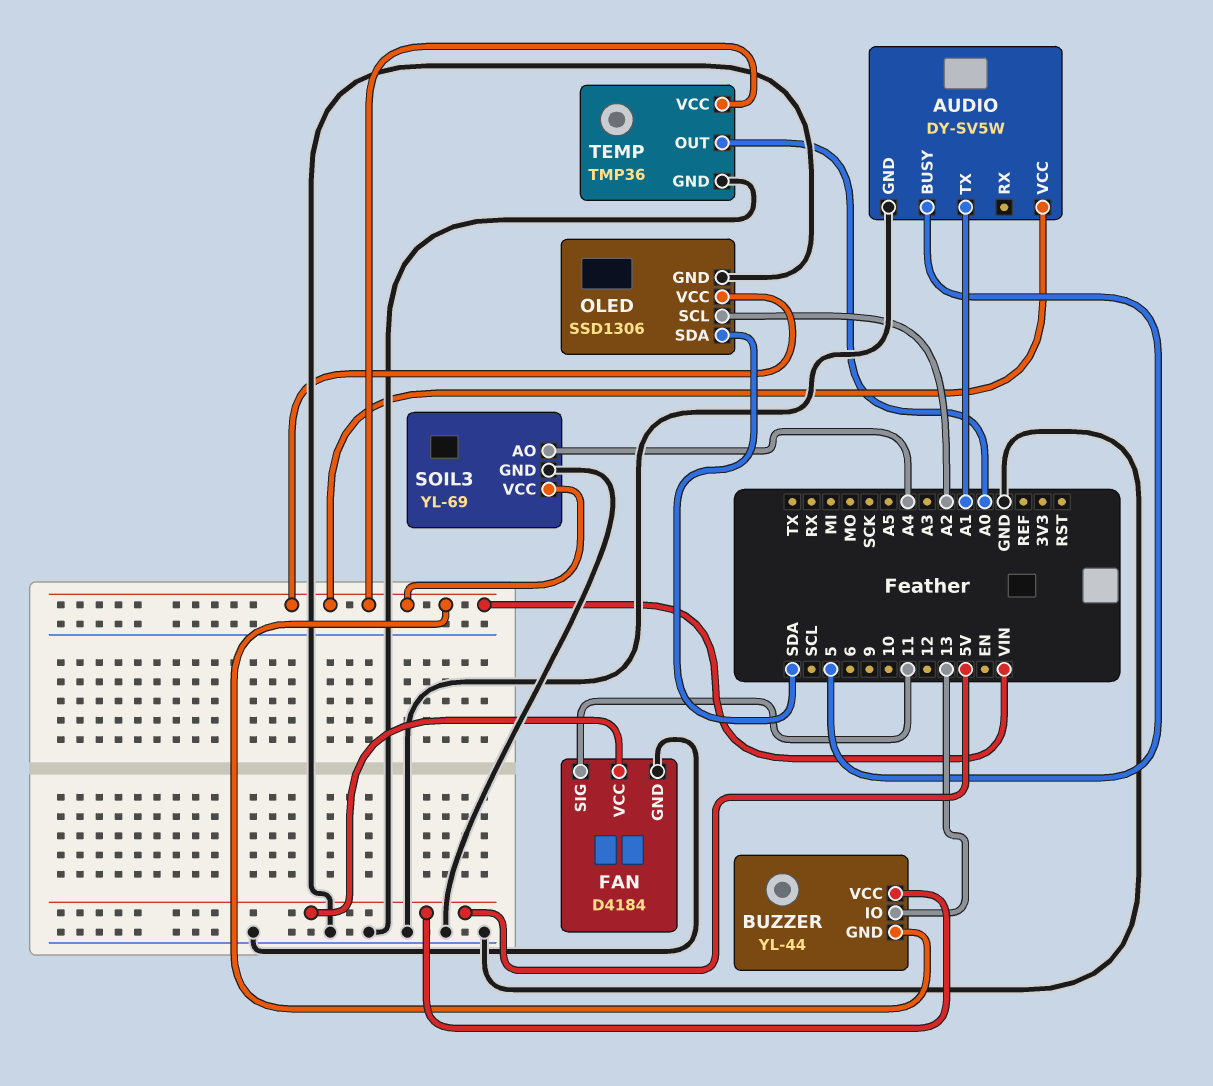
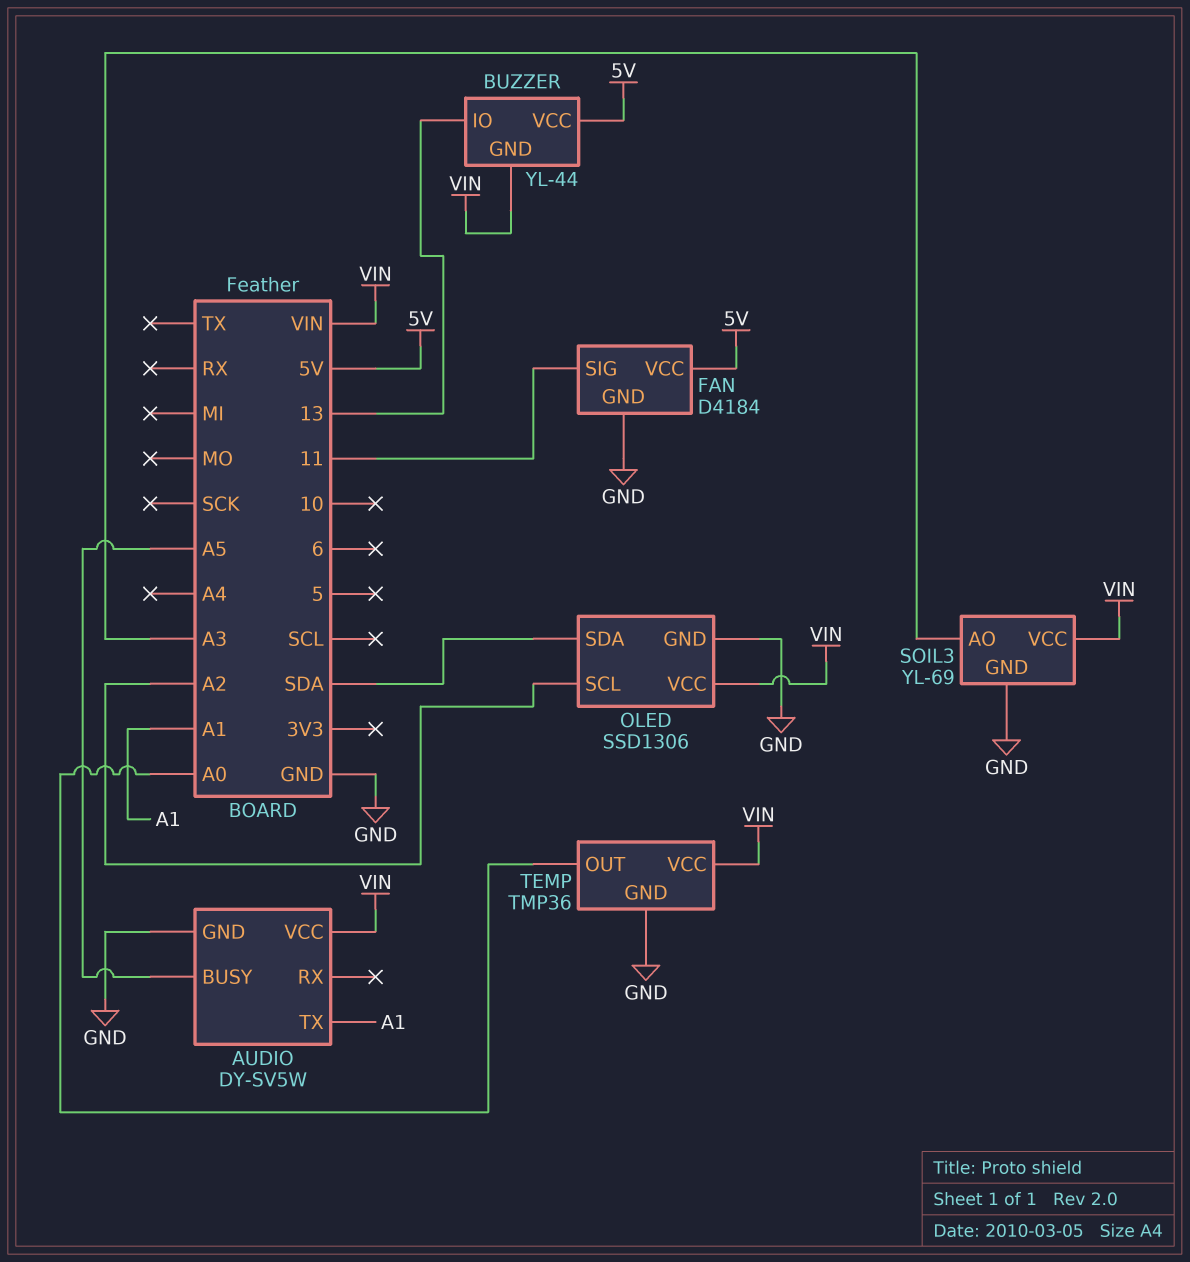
AUDIO pin BUSY: 5 -> A5
SOIL3 pin AO: A4 -> A3

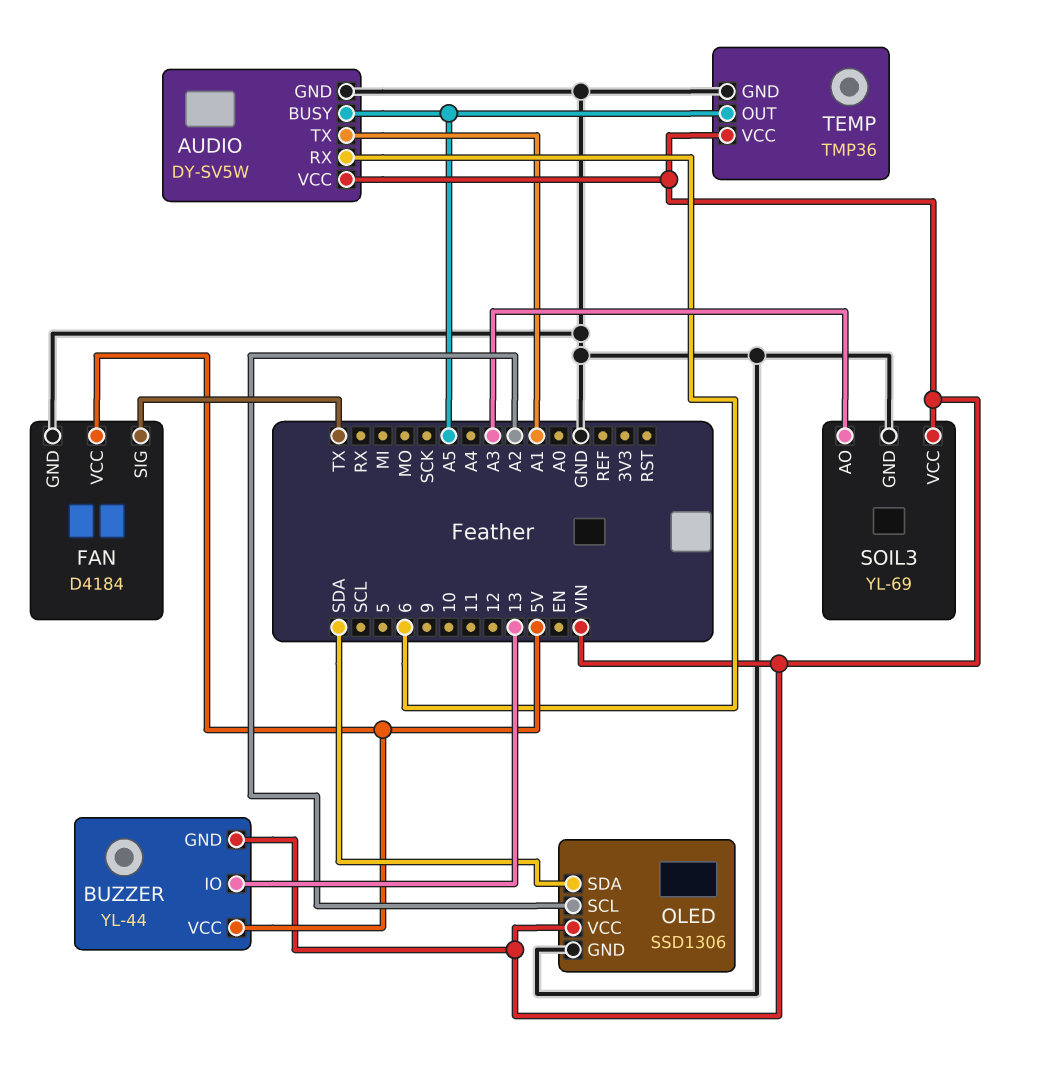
AUDIO pin RX: none -> 6
FAN pin SIG: 11 -> TX
TEMP pin OUT: A0 -> A5

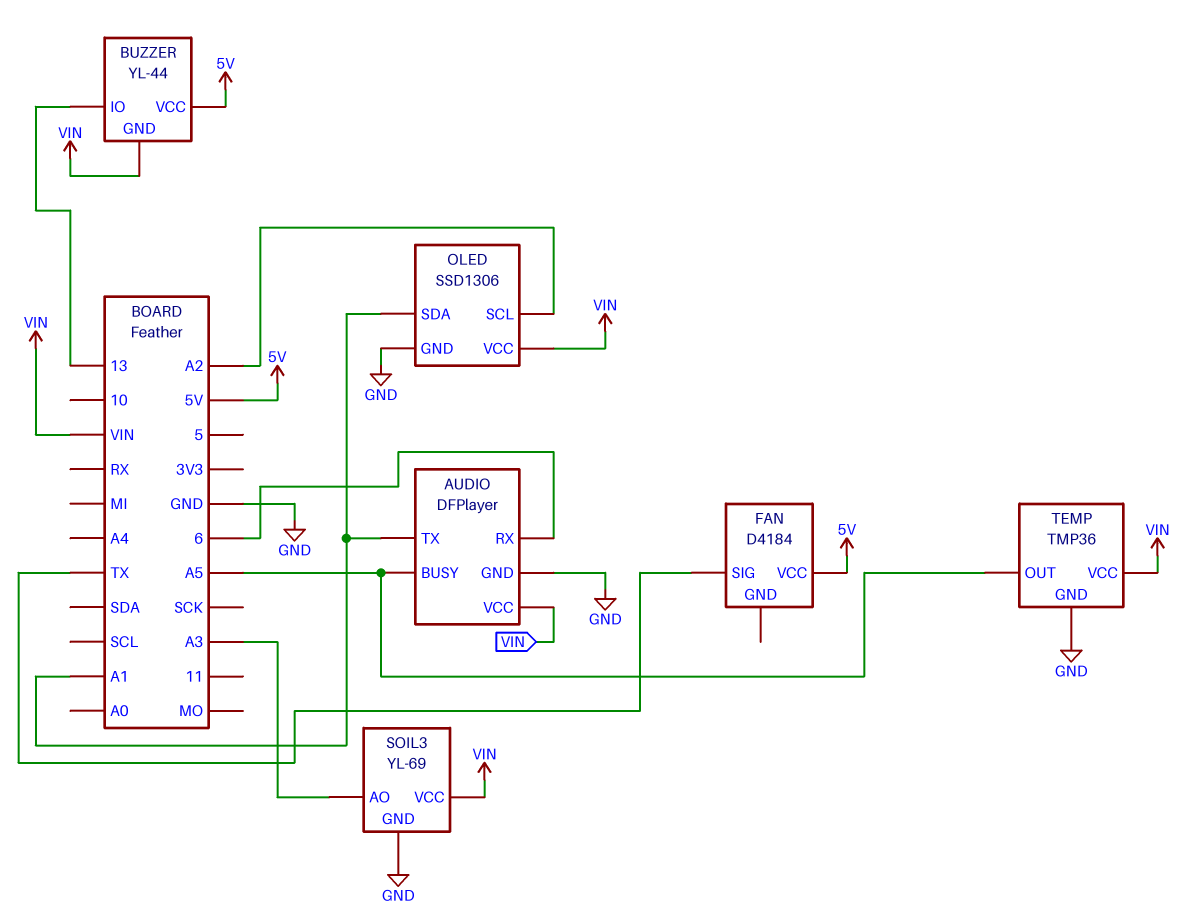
AUDIO: DY-SV5W -> DFPlayer
FAN pin GND: GND -> none
OLED pin SDA: SDA -> A1

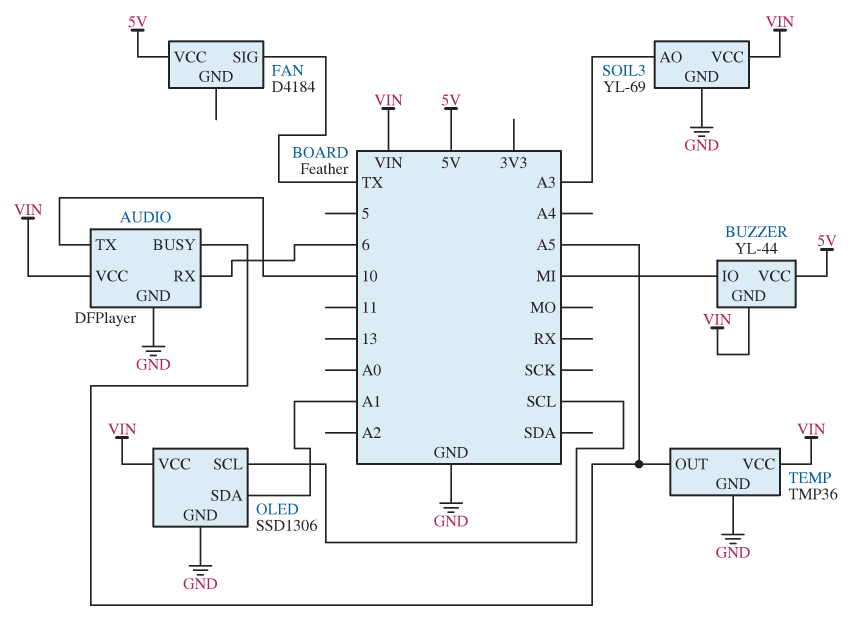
AUDIO pin TX: A1 -> 10
BUZZER pin IO: 13 -> MI
OLED pin SCL: A2 -> SCL

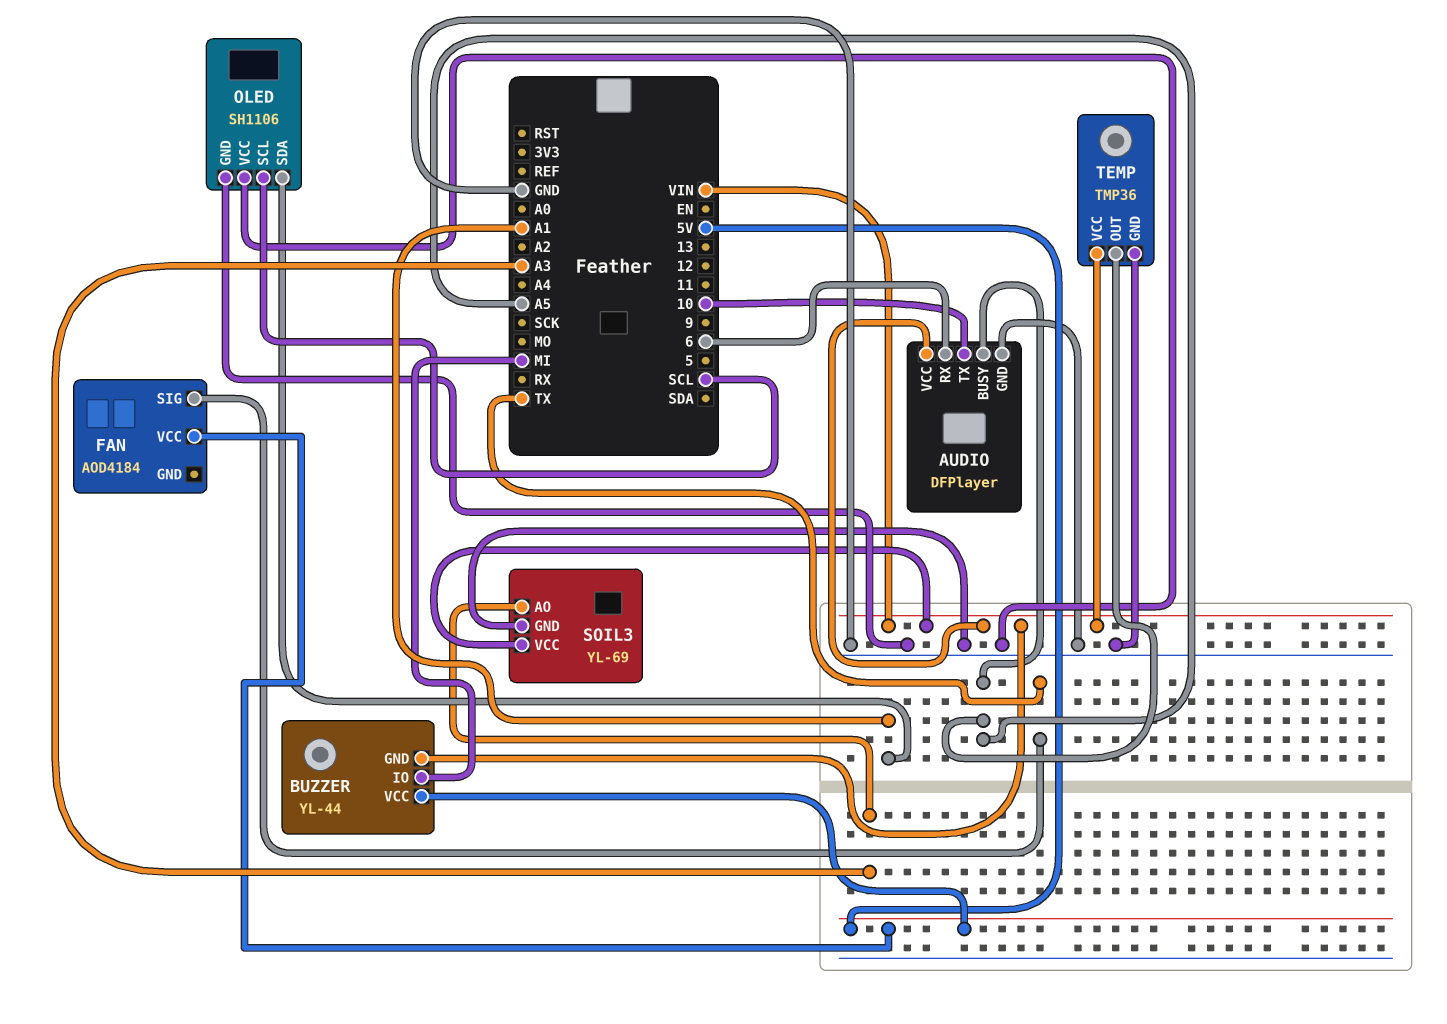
FAN: D4184 -> AOD4184
OLED: SSD1306 -> SH1106
OLED pin VCC: VIN -> GND

